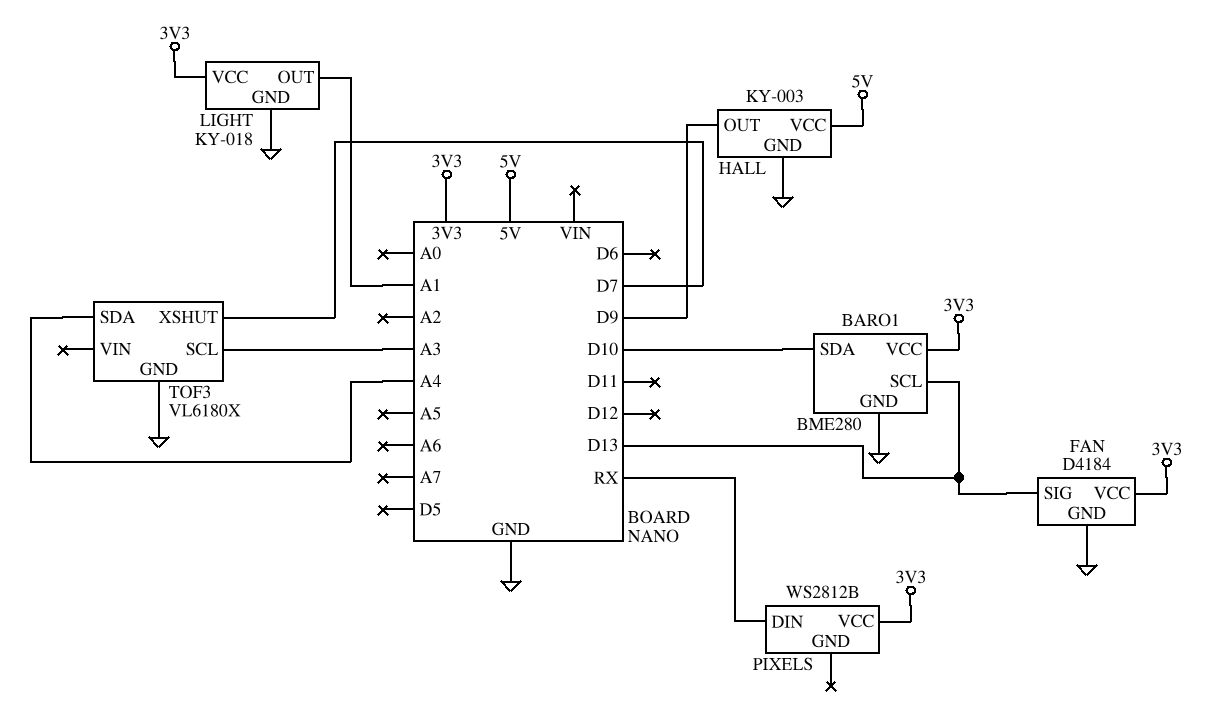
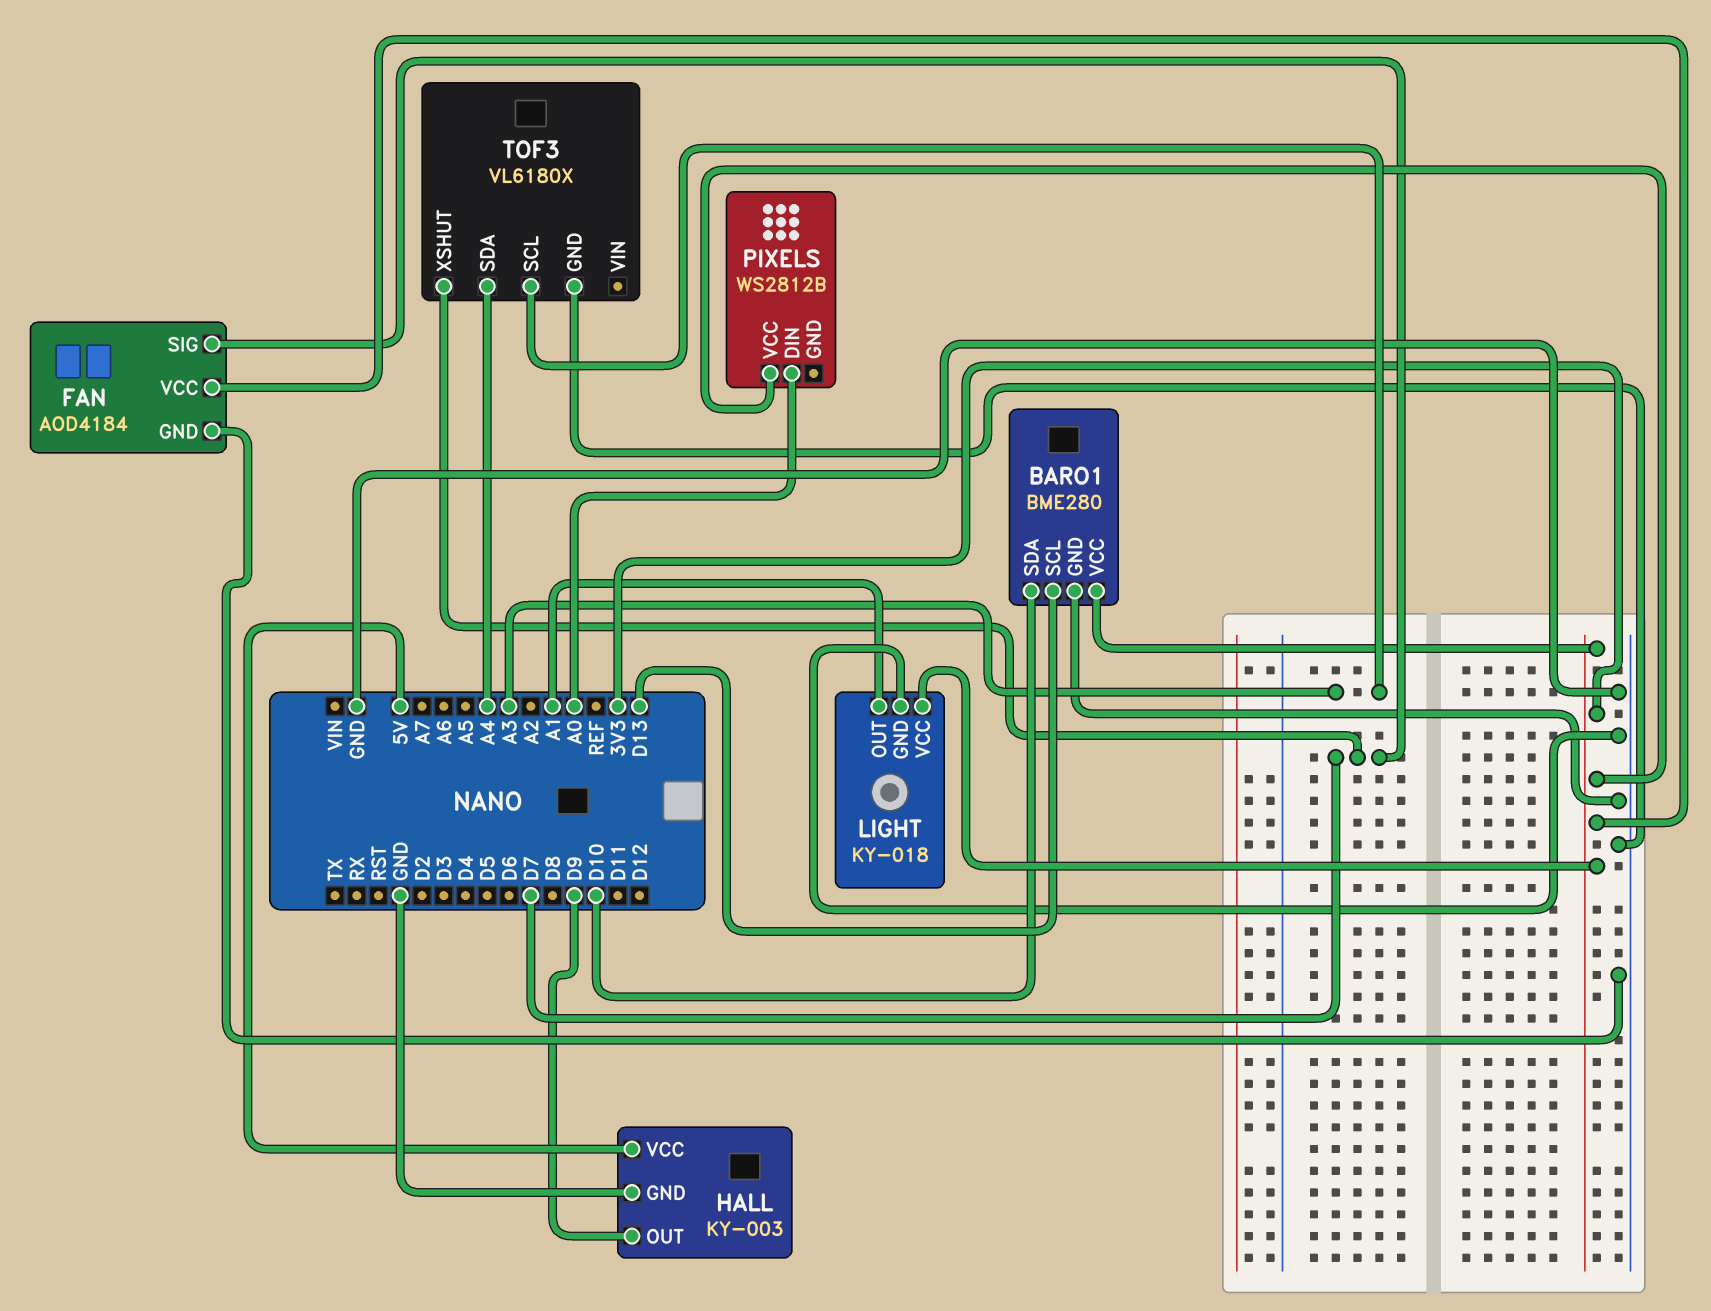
FAN: D4184 -> AOD4184
FAN pin SIG: D13 -> D7
PIXELS pin DIN: RX -> A0

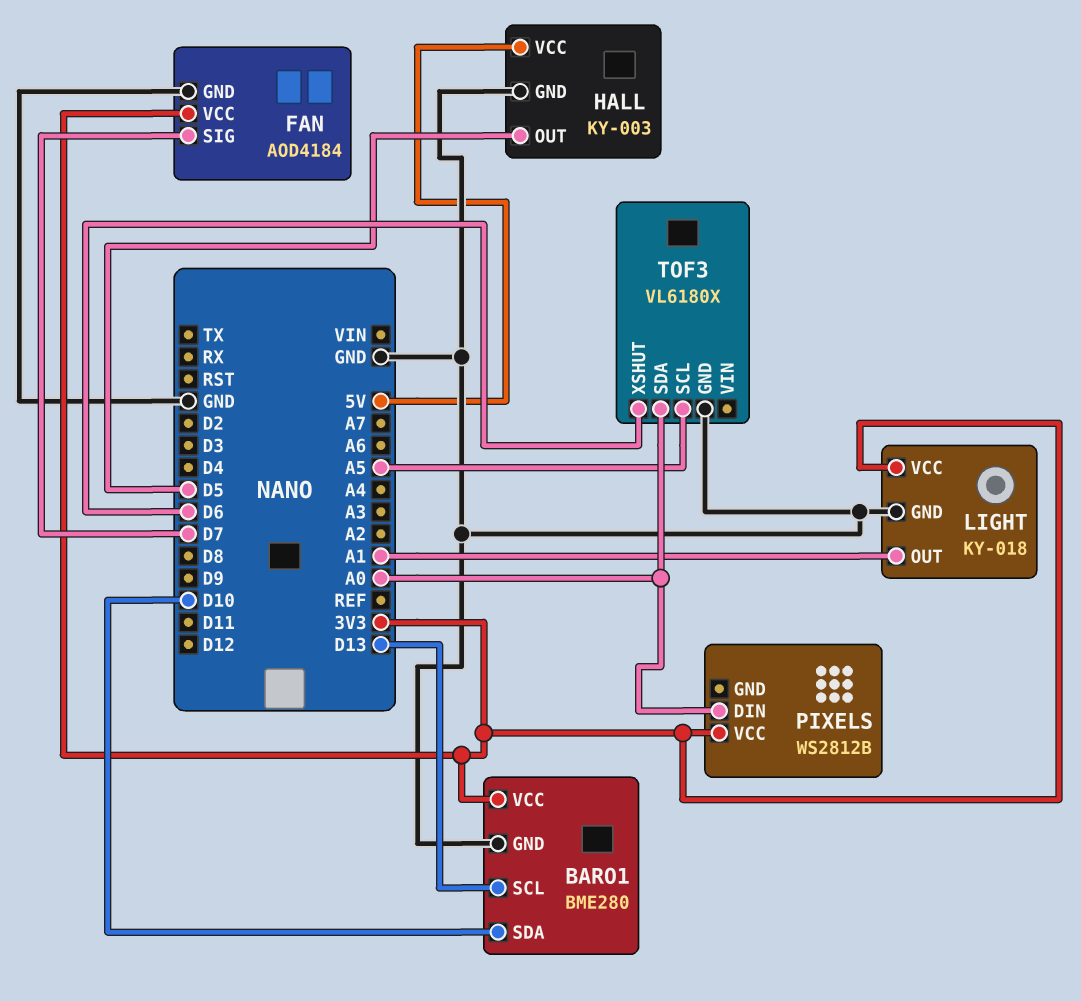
HALL pin OUT: D9 -> D5
TOF3 pin SCL: A3 -> A5
TOF3 pin SDA: A4 -> A0
TOF3 pin XSHUT: D7 -> D6

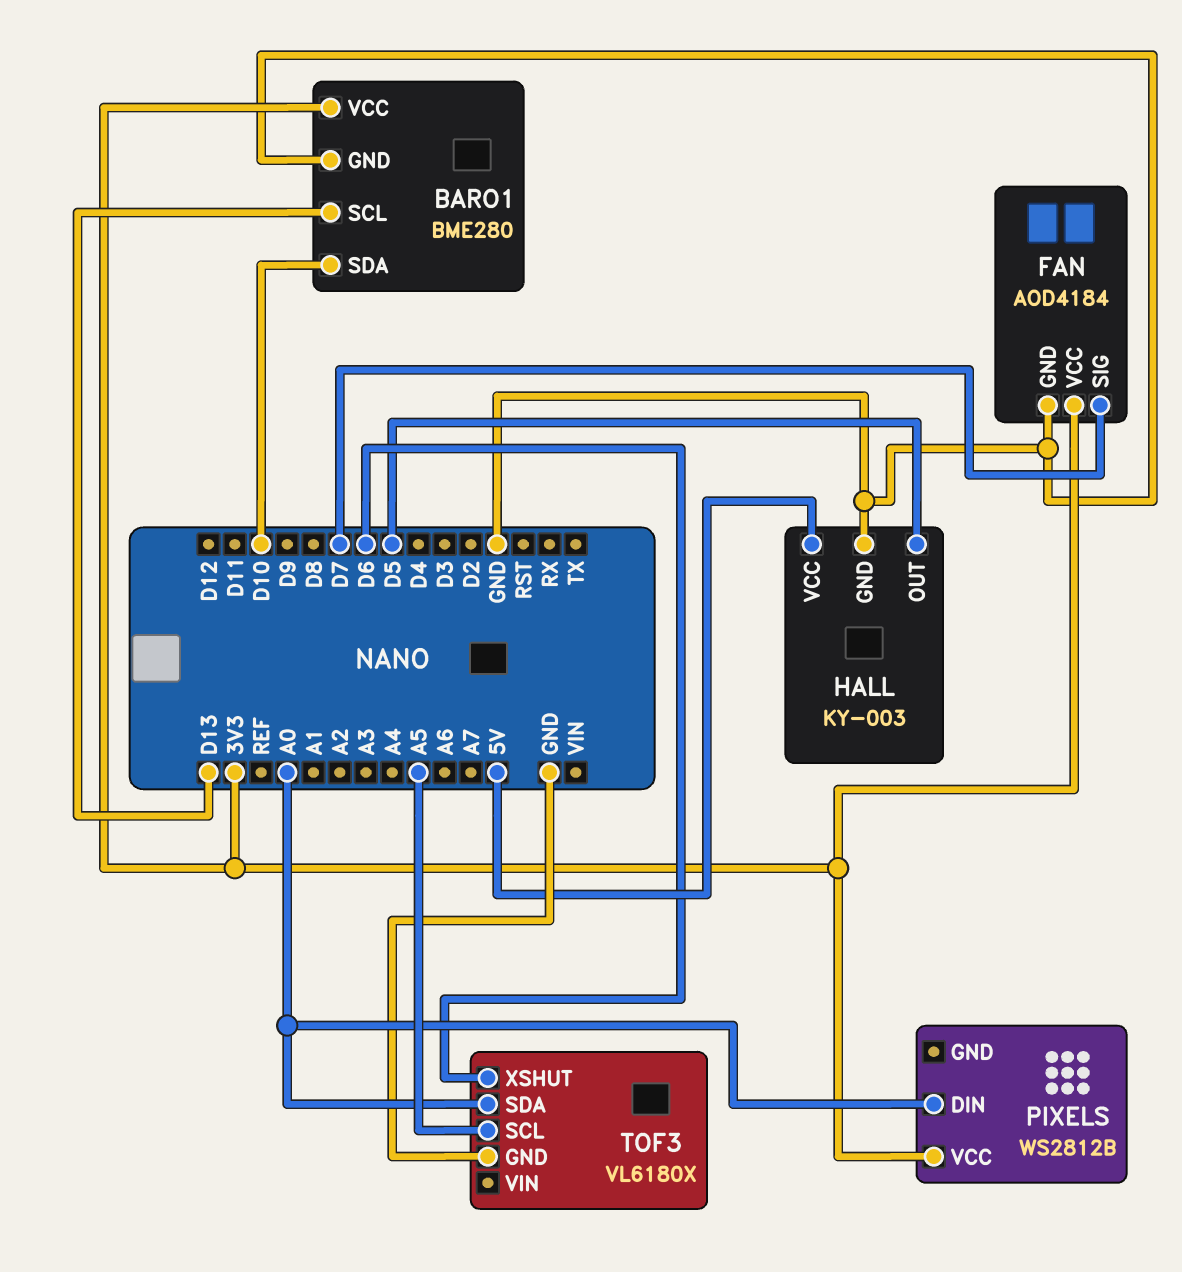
LIGHT: KY-018 -> none
LIGHT pin GND: GND -> none
LIGHT pin OUT: A1 -> none
LIGHT pin VCC: 3V3 -> none

